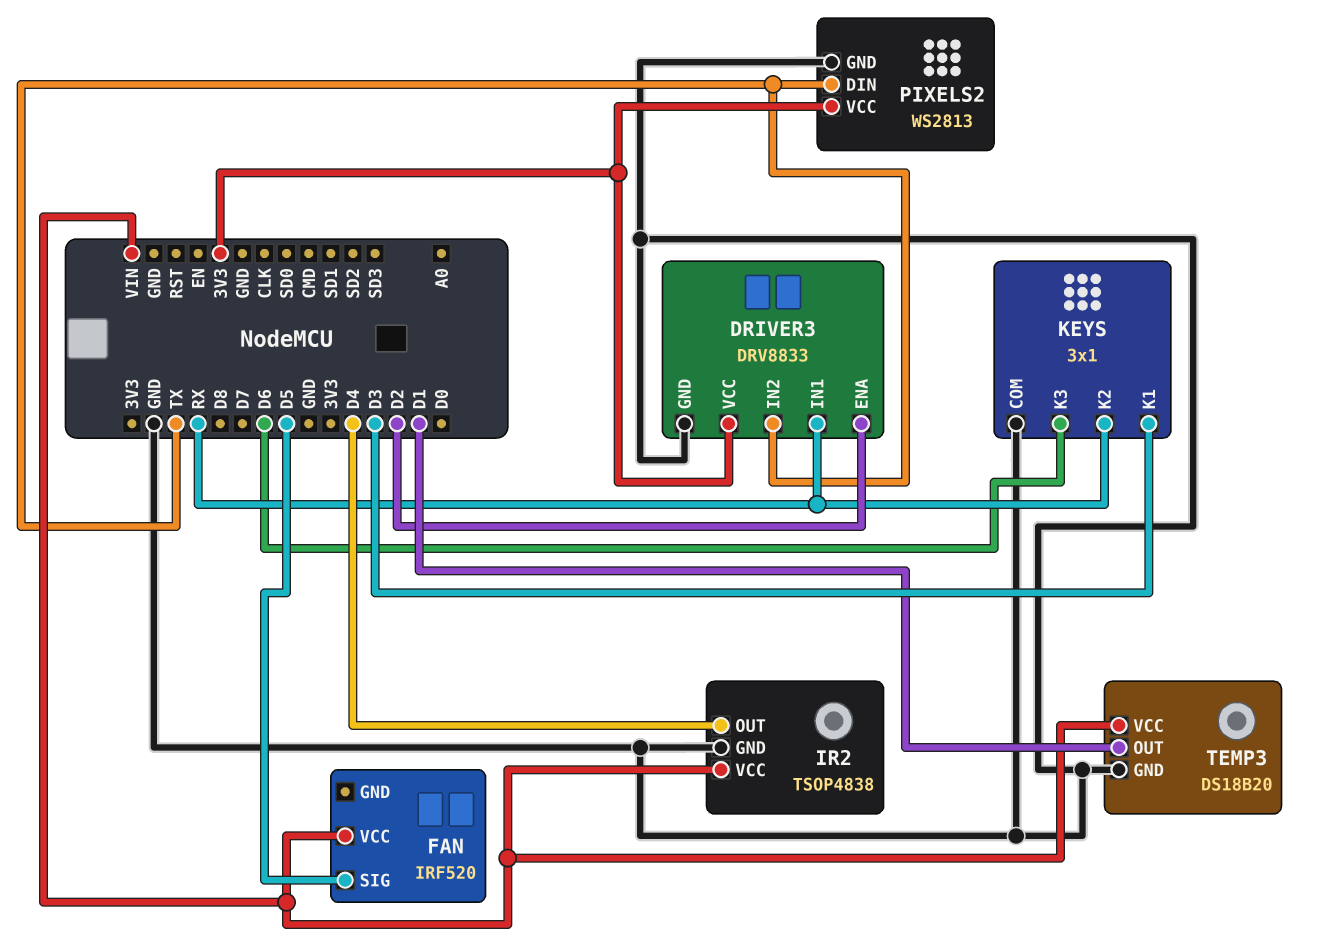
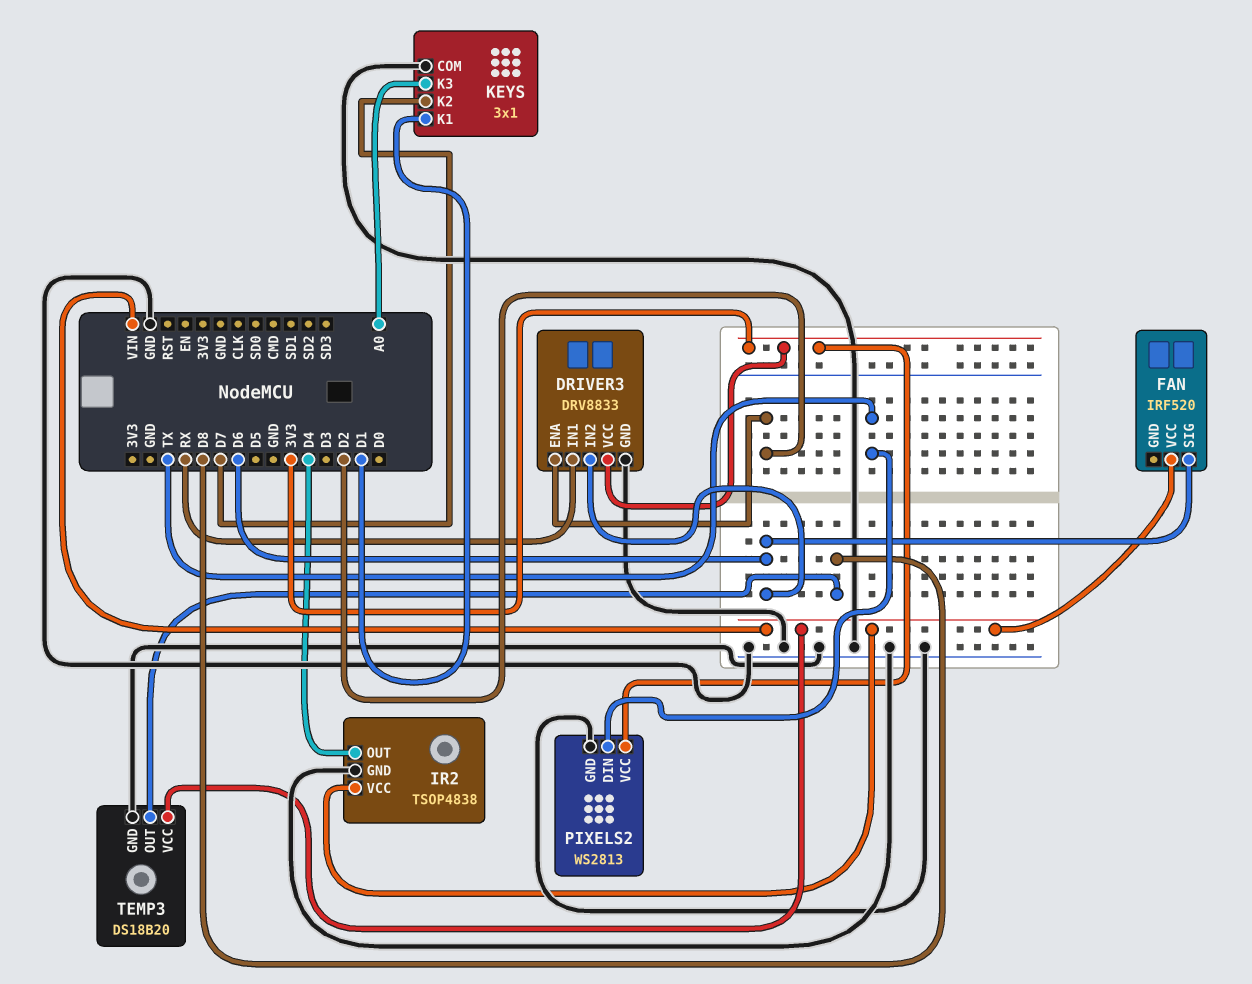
DRIVER3 pin IN2: TX -> D6
FAN pin SIG: D5 -> D6
KEYS pin K1: D3 -> D1
KEYS pin K2: RX -> D7
KEYS pin K3: D6 -> A0
TEMP3 pin OUT: D1 -> D8

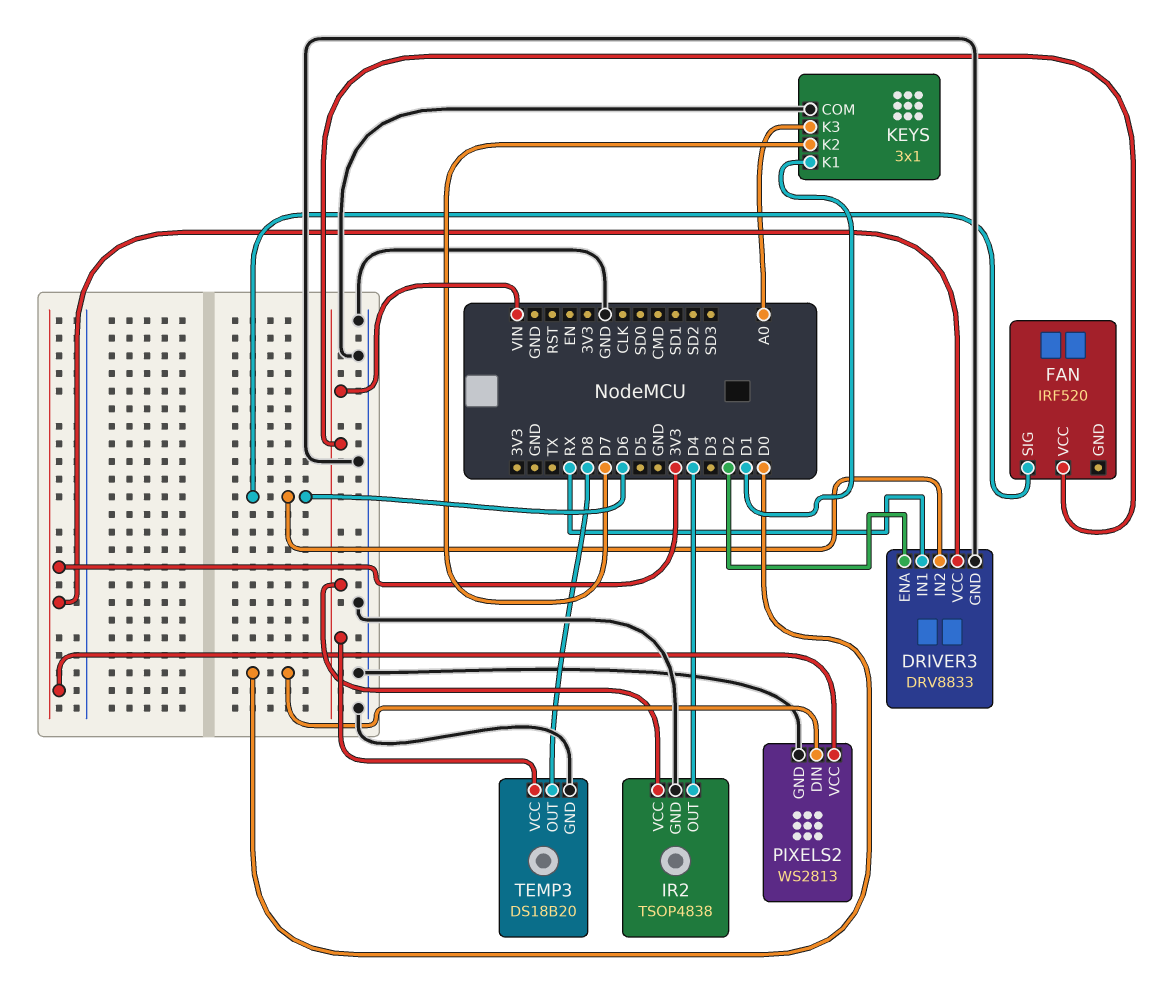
PIXELS2 pin DIN: TX -> D0

